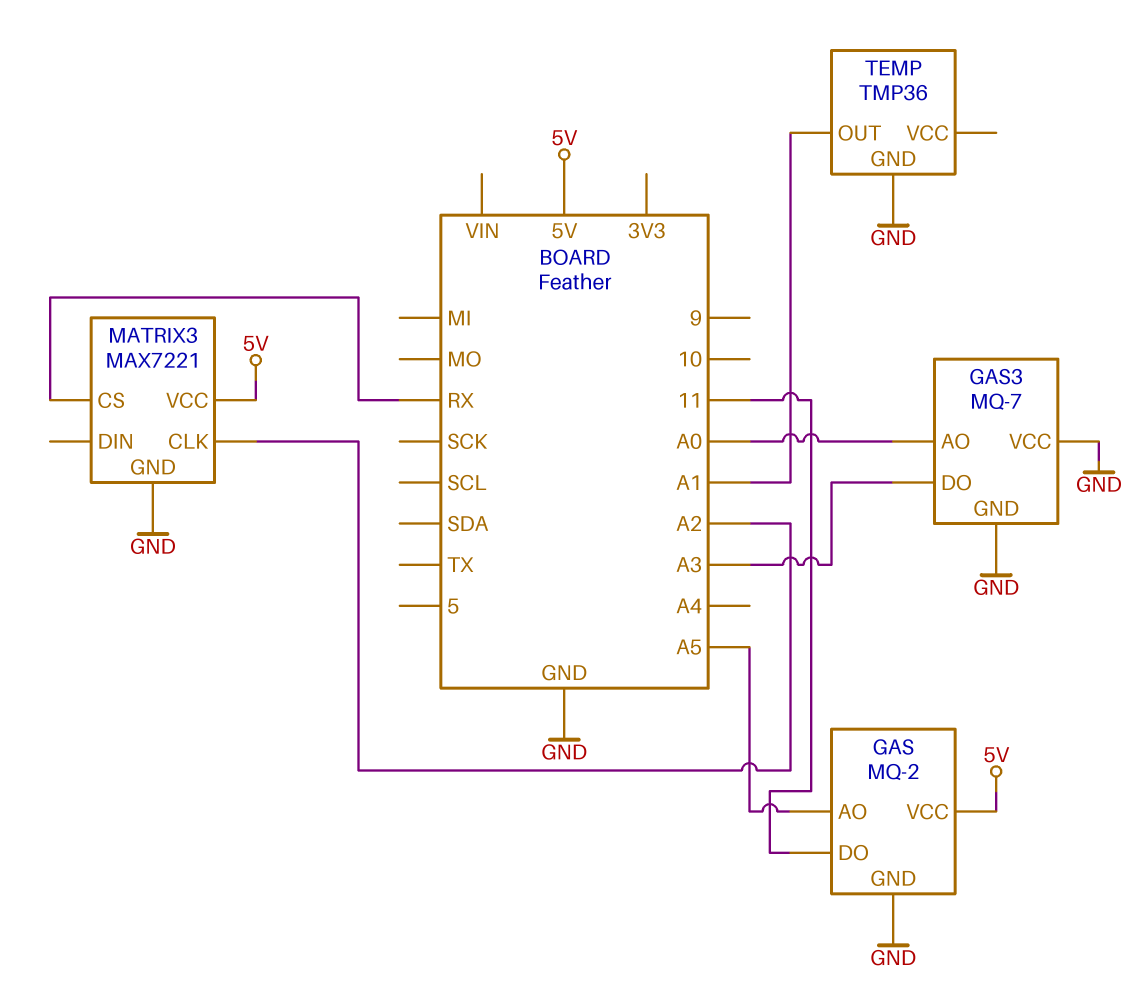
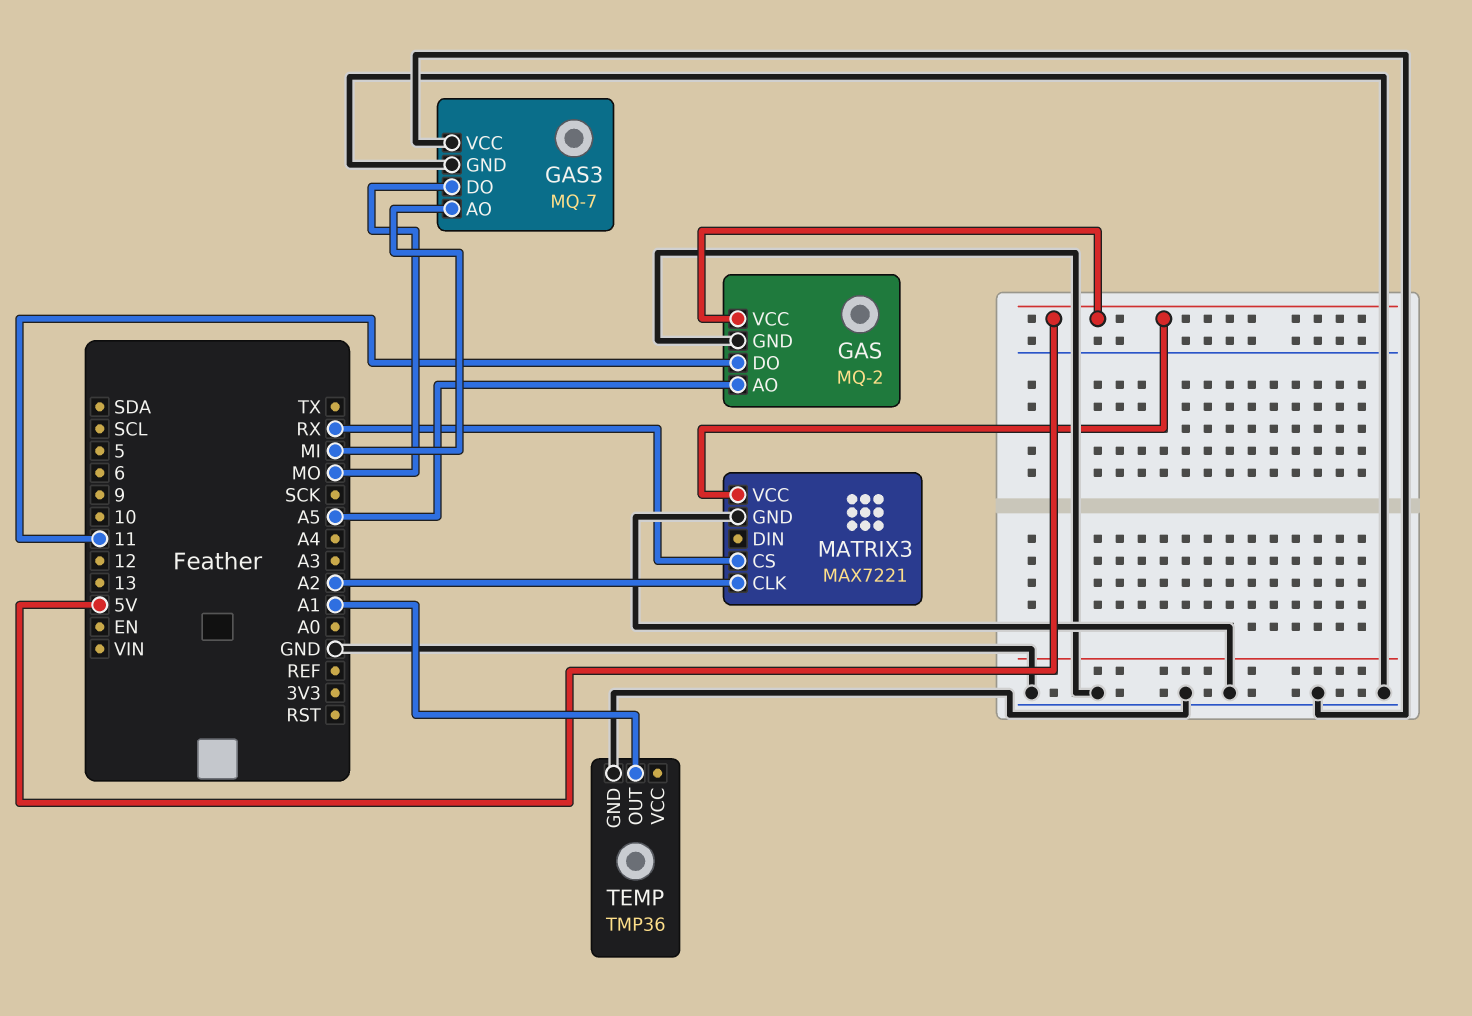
GAS3 pin AO: A0 -> MI
GAS3 pin DO: A3 -> MO

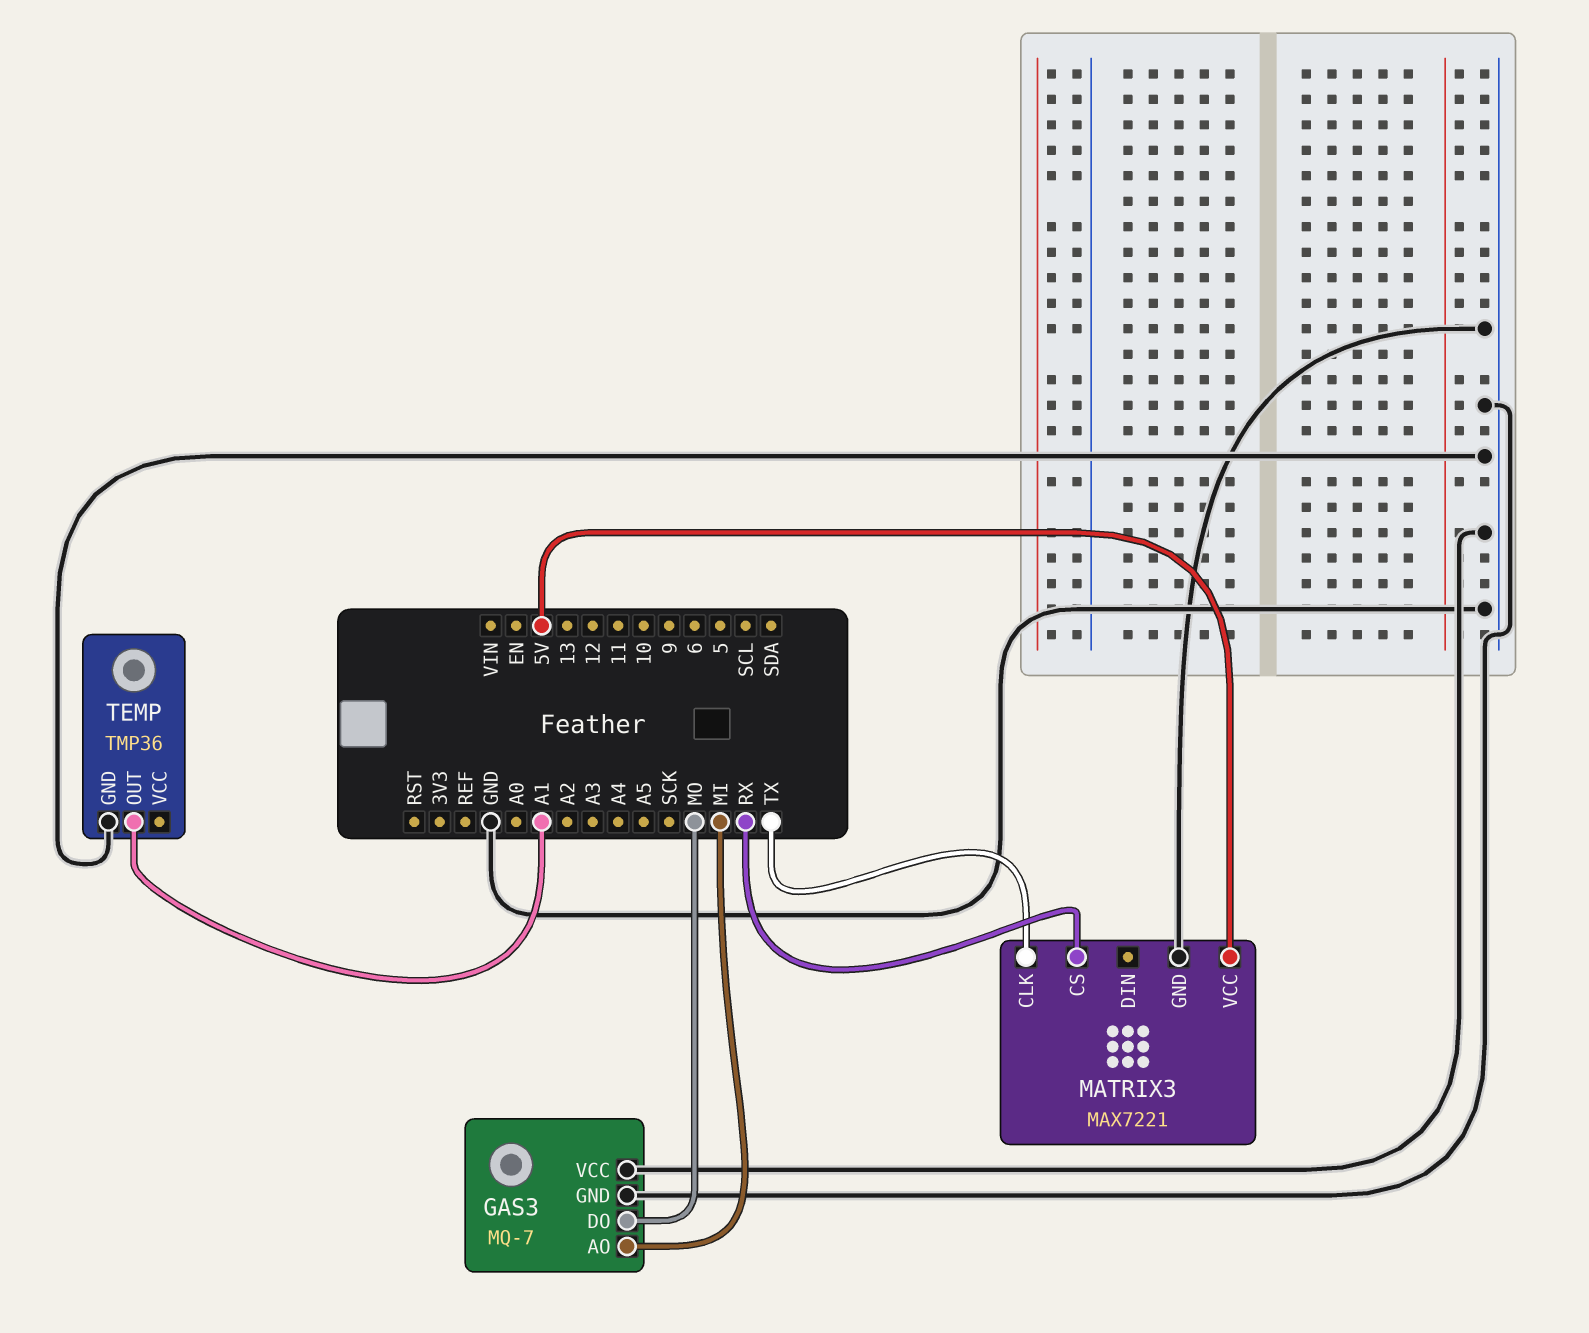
GAS: MQ-2 -> none
GAS pin AO: A5 -> none
GAS pin DO: 11 -> none
GAS pin GND: GND -> none
GAS pin VCC: 5V -> none
MATRIX3 pin CLK: A2 -> TX

